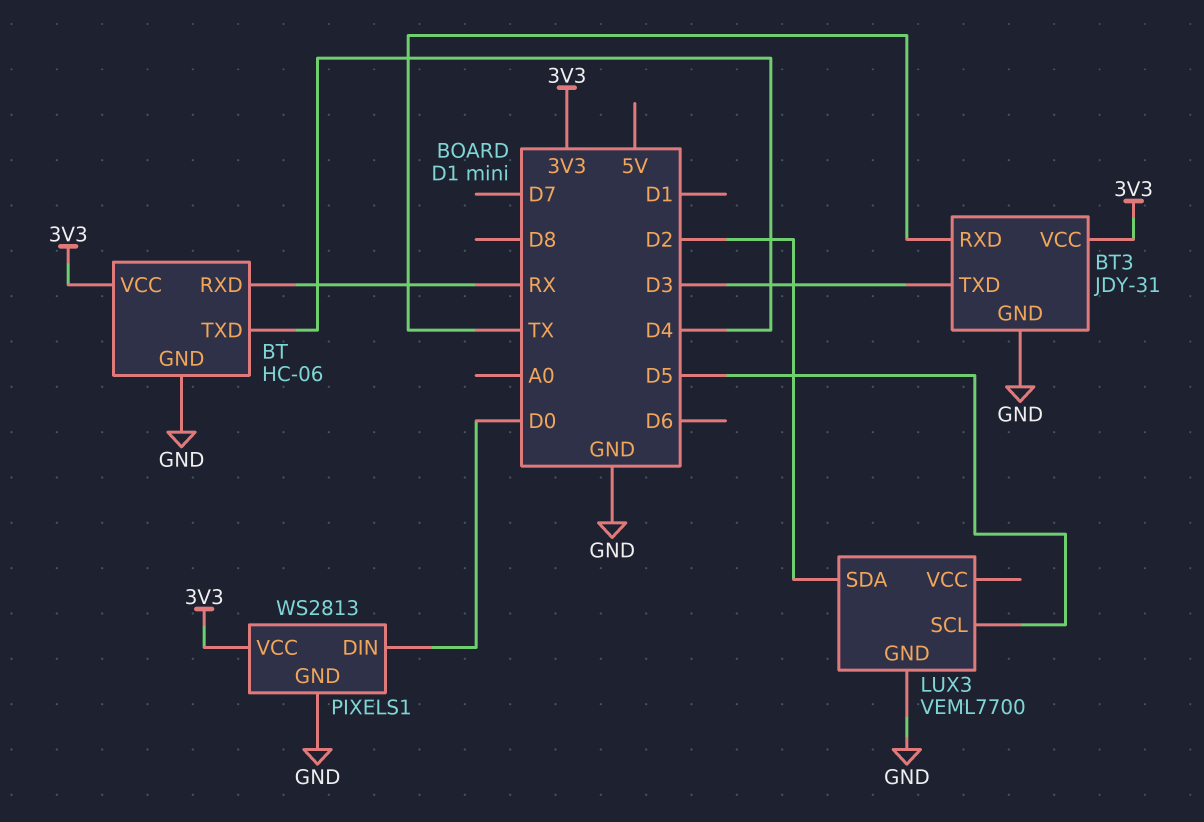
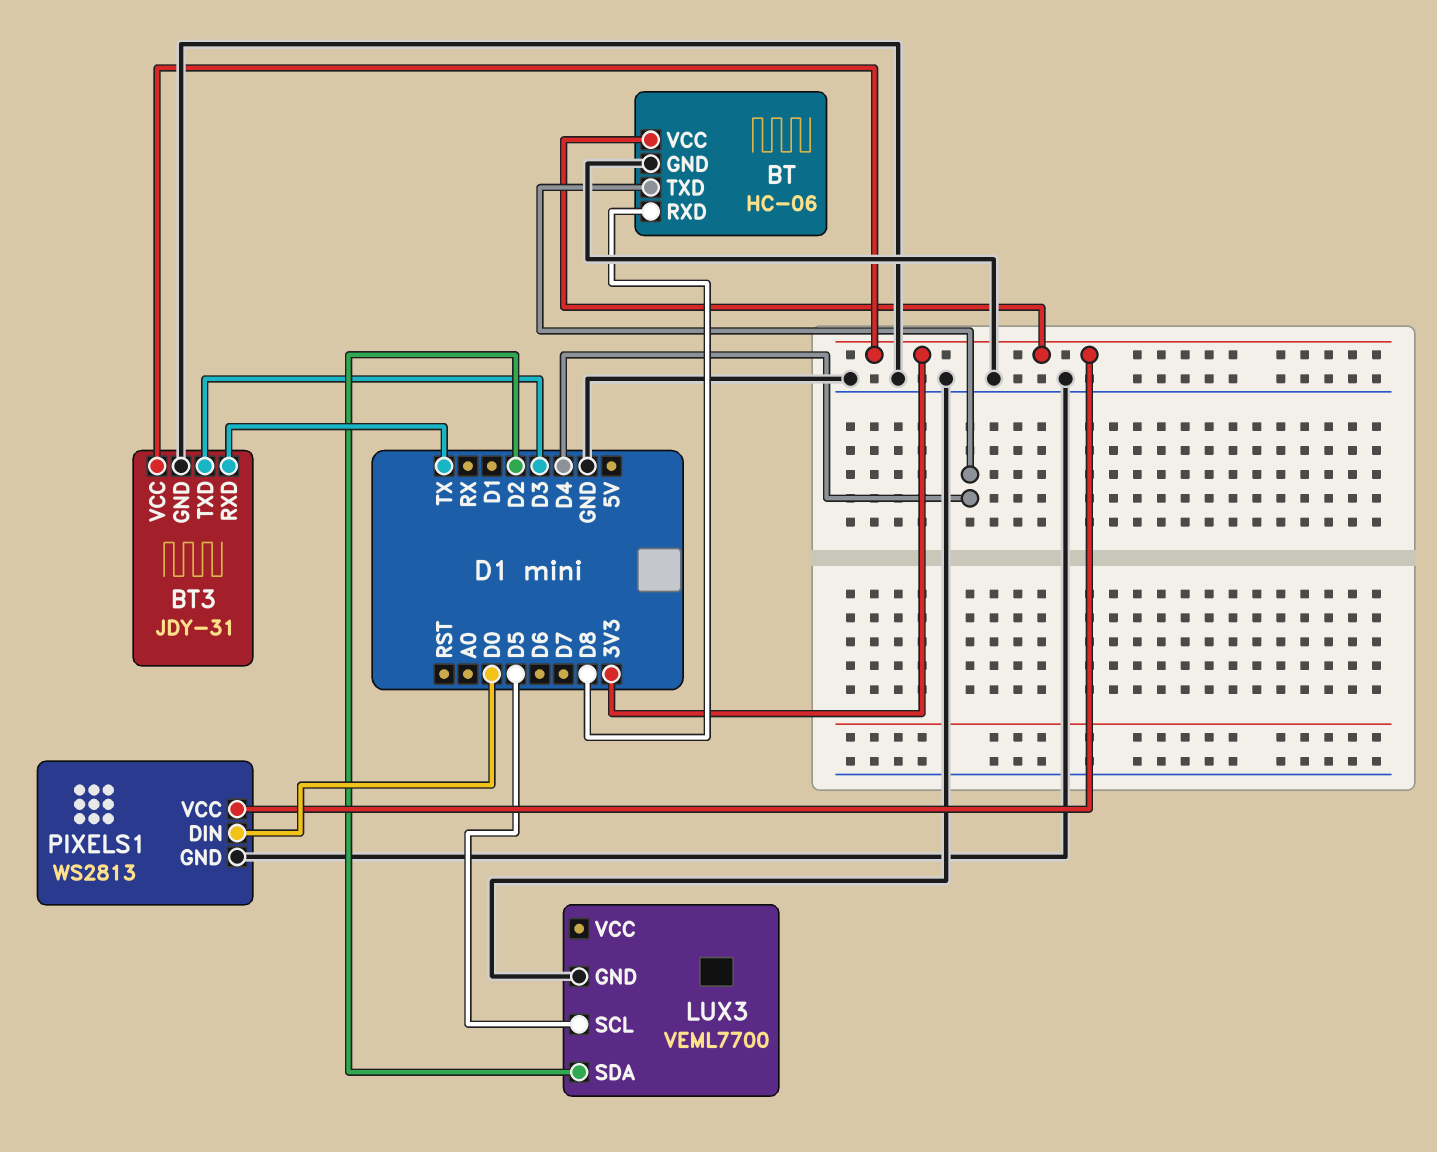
BT pin RXD: RX -> D8

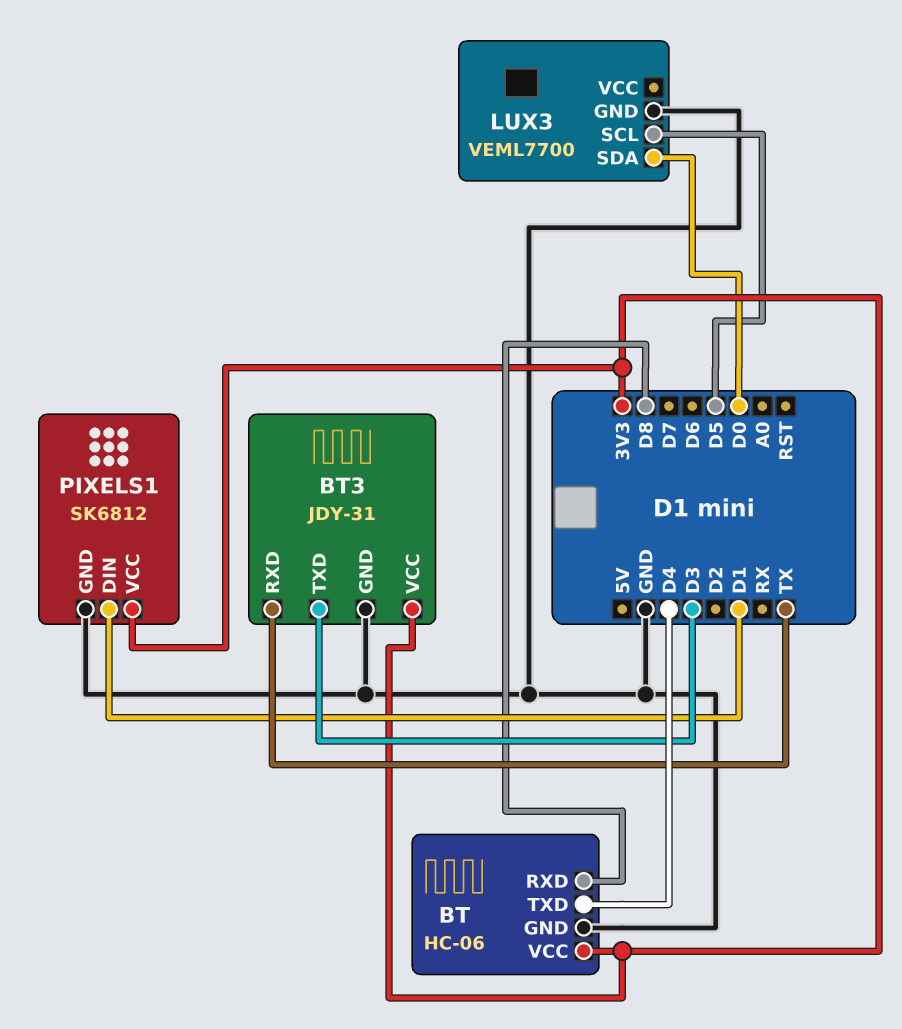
LUX3 pin SDA: D2 -> D0
PIXELS1: WS2813 -> SK6812
PIXELS1 pin DIN: D0 -> D1

